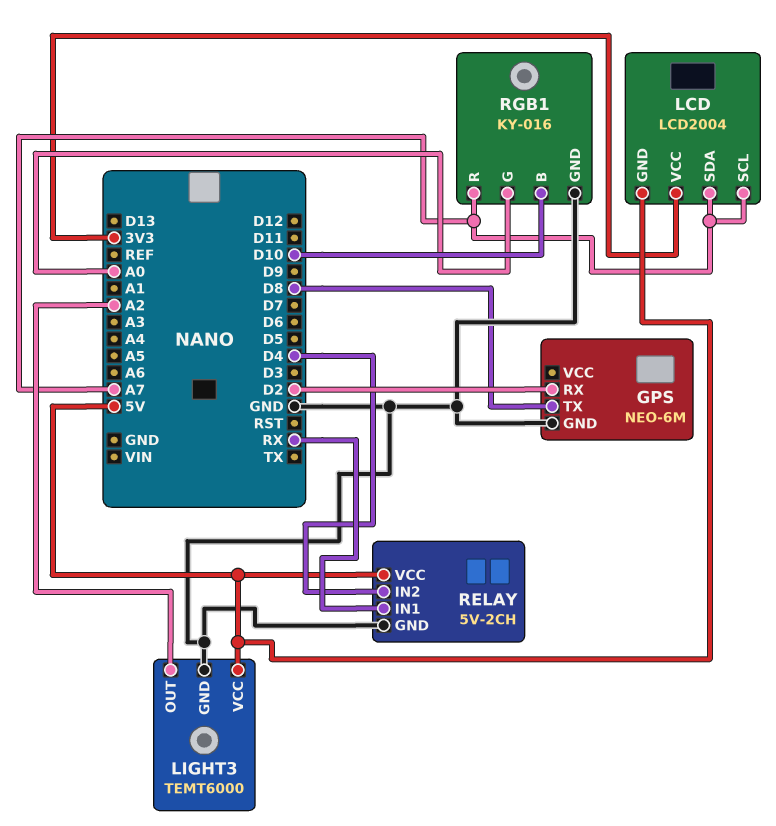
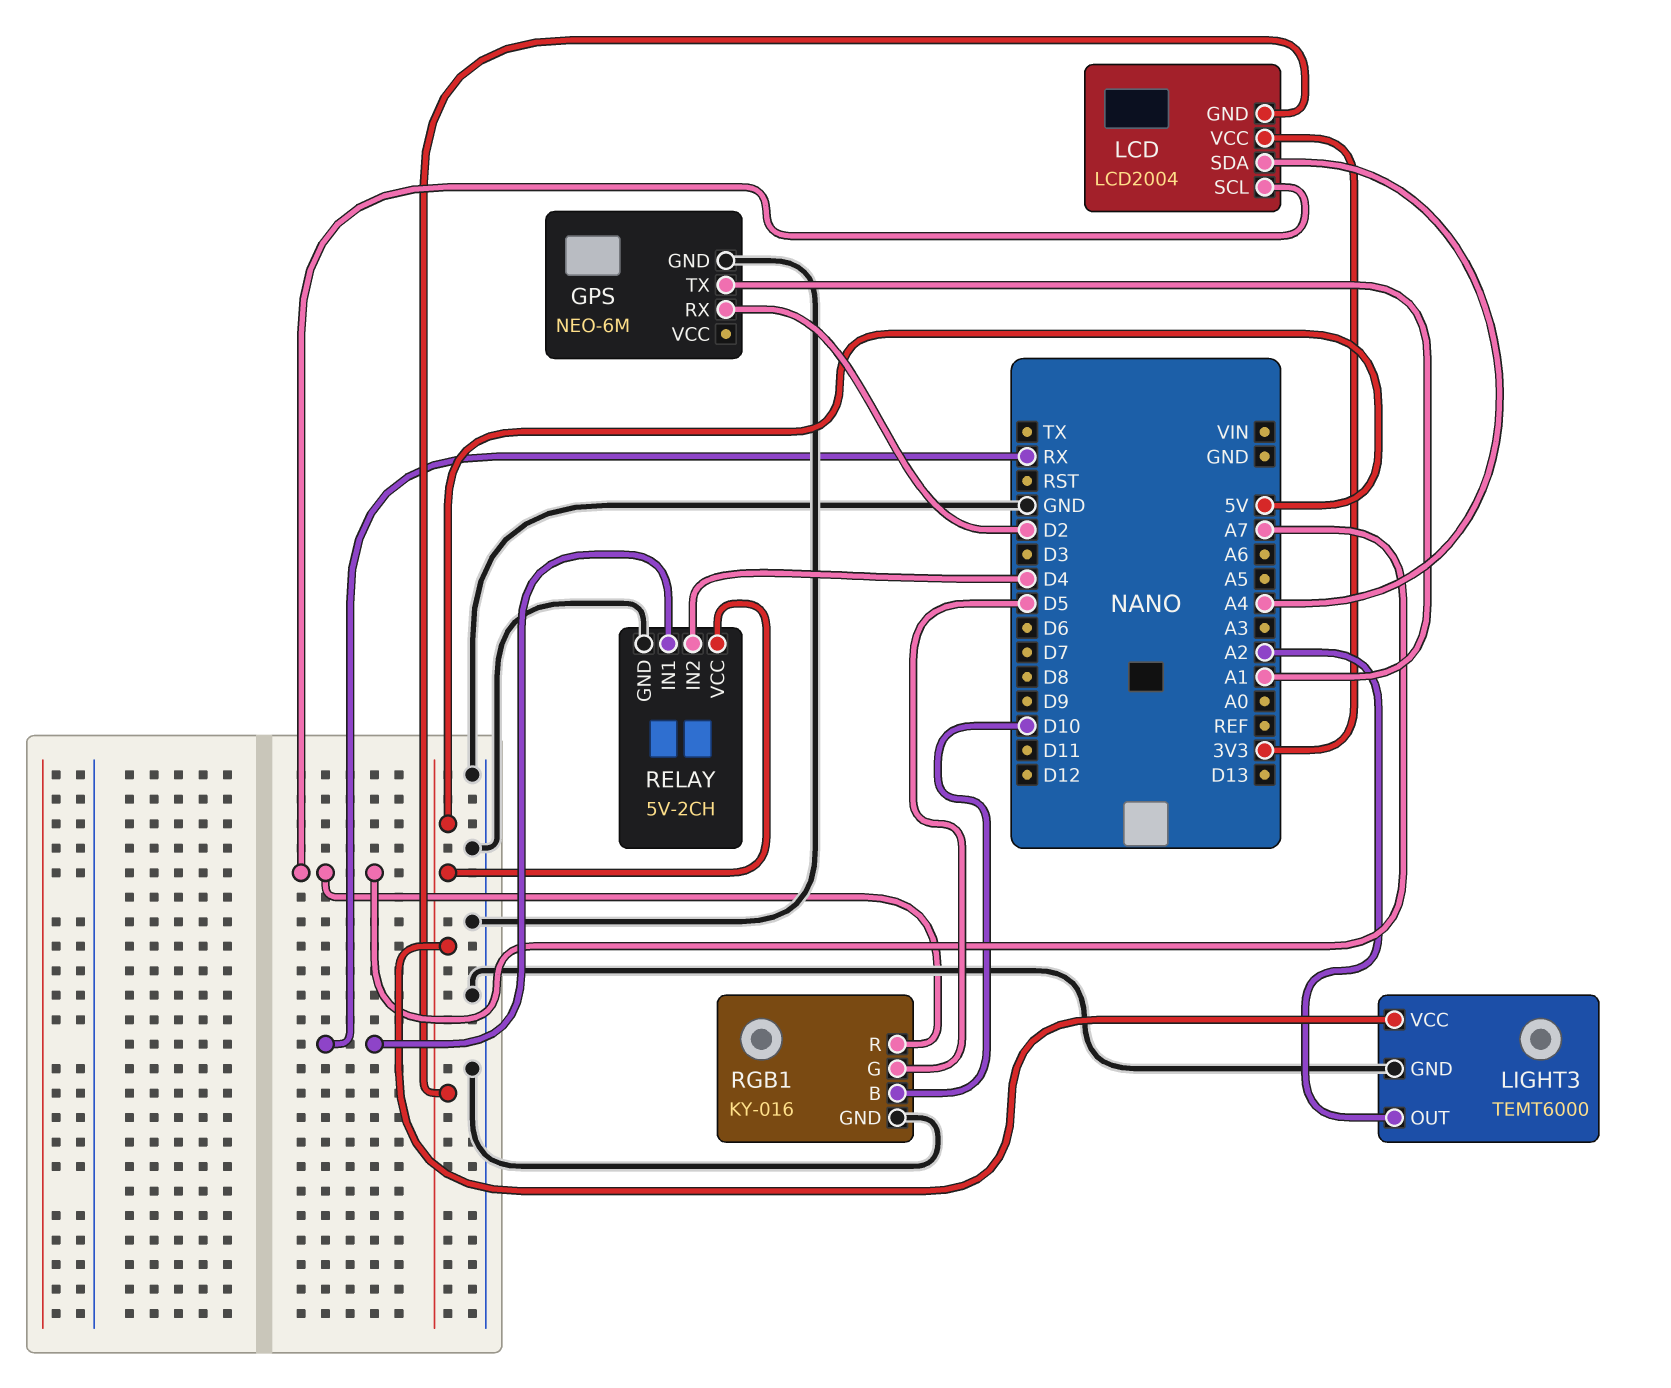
GPS pin TX: D8 -> A1
LCD pin SDA: A7 -> A4
RGB1 pin G: A0 -> D5

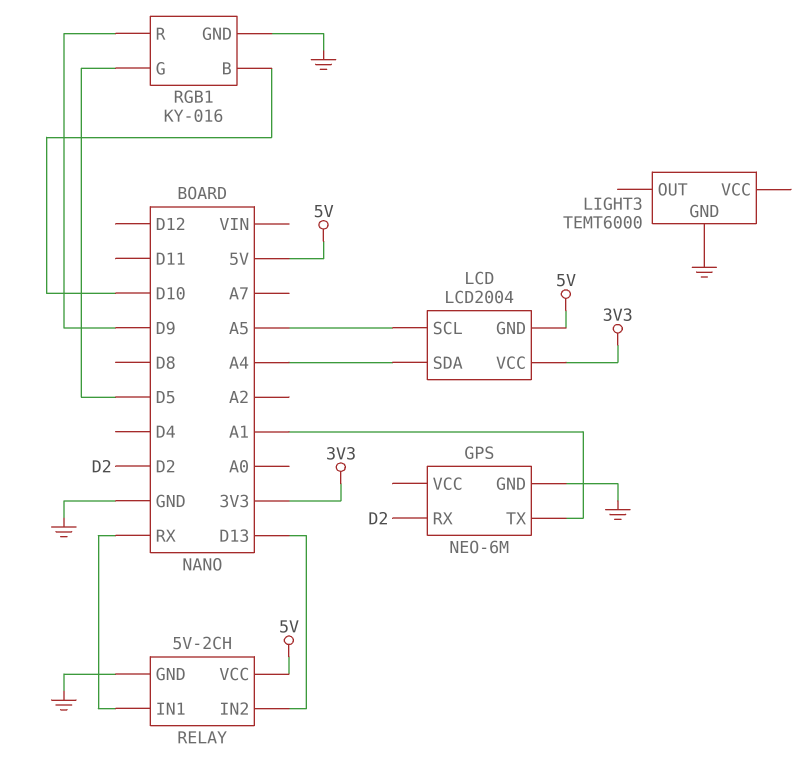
LCD pin SCL: A7 -> A5
LIGHT3 pin OUT: A2 -> none
LIGHT3 pin VCC: 5V -> none
RELAY pin IN2: D4 -> D13
RGB1 pin R: A7 -> D9

